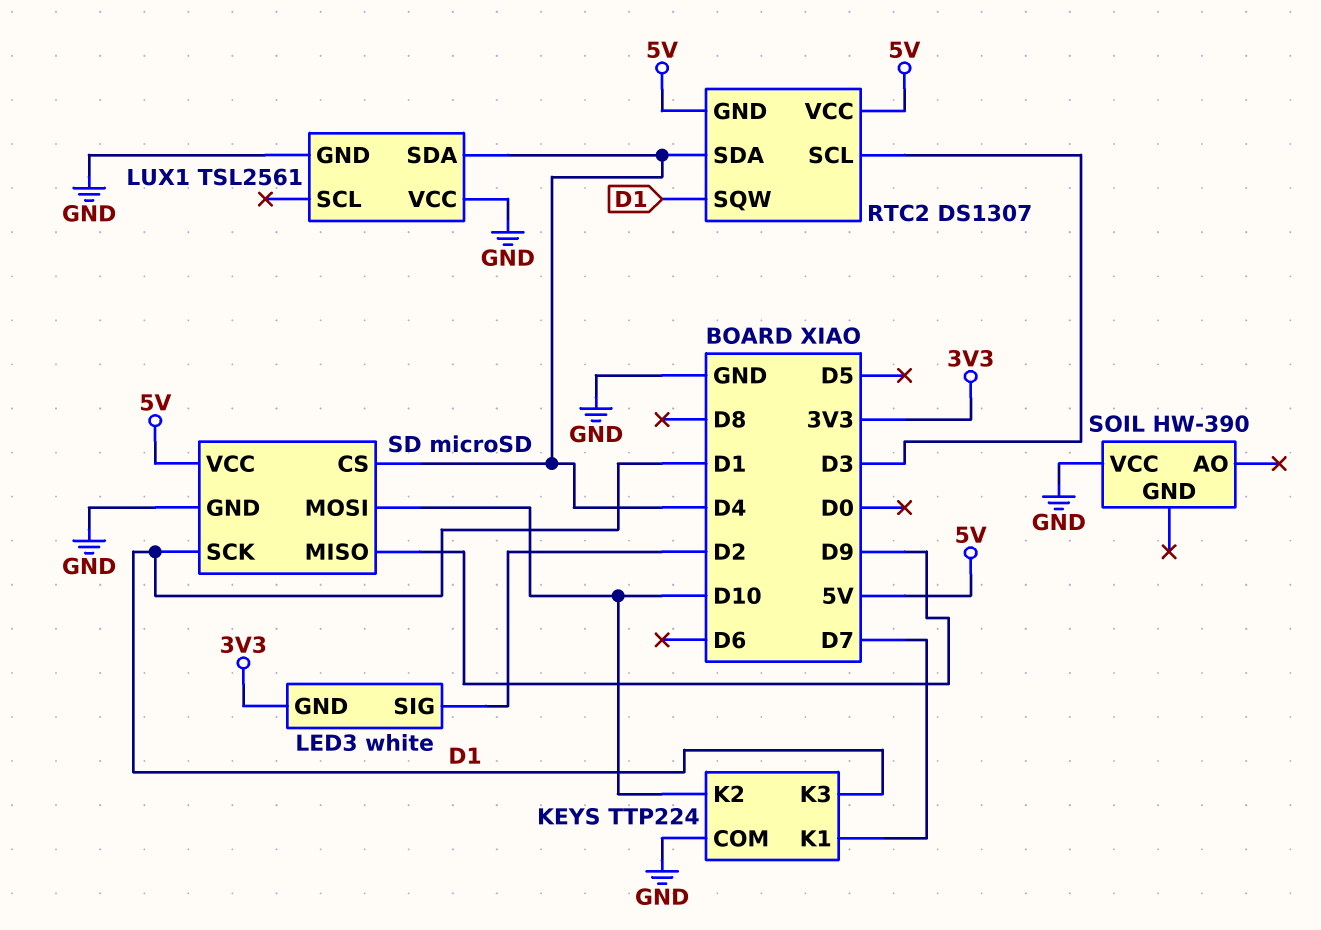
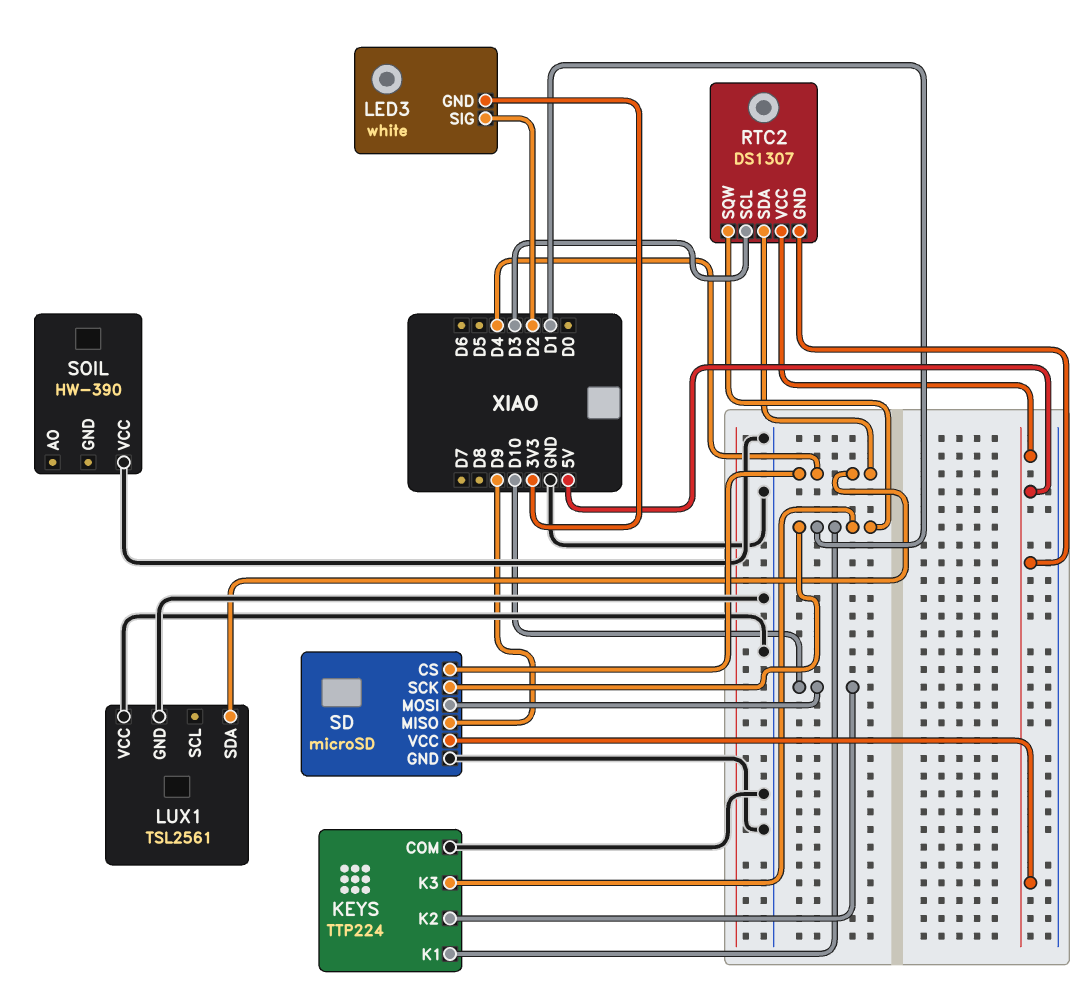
KEYS pin K1: D7 -> D1

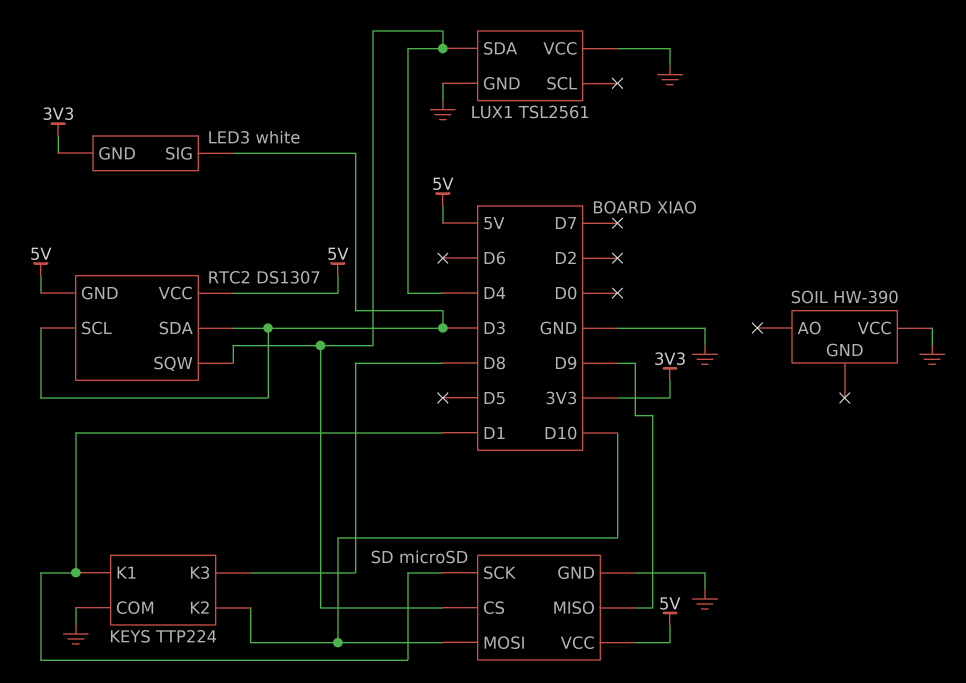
KEYS pin K3: D1 -> D8
LED3 pin SIG: D2 -> D3
RTC2 pin SDA: D4 -> D3
RTC2 pin SQW: D1 -> D4

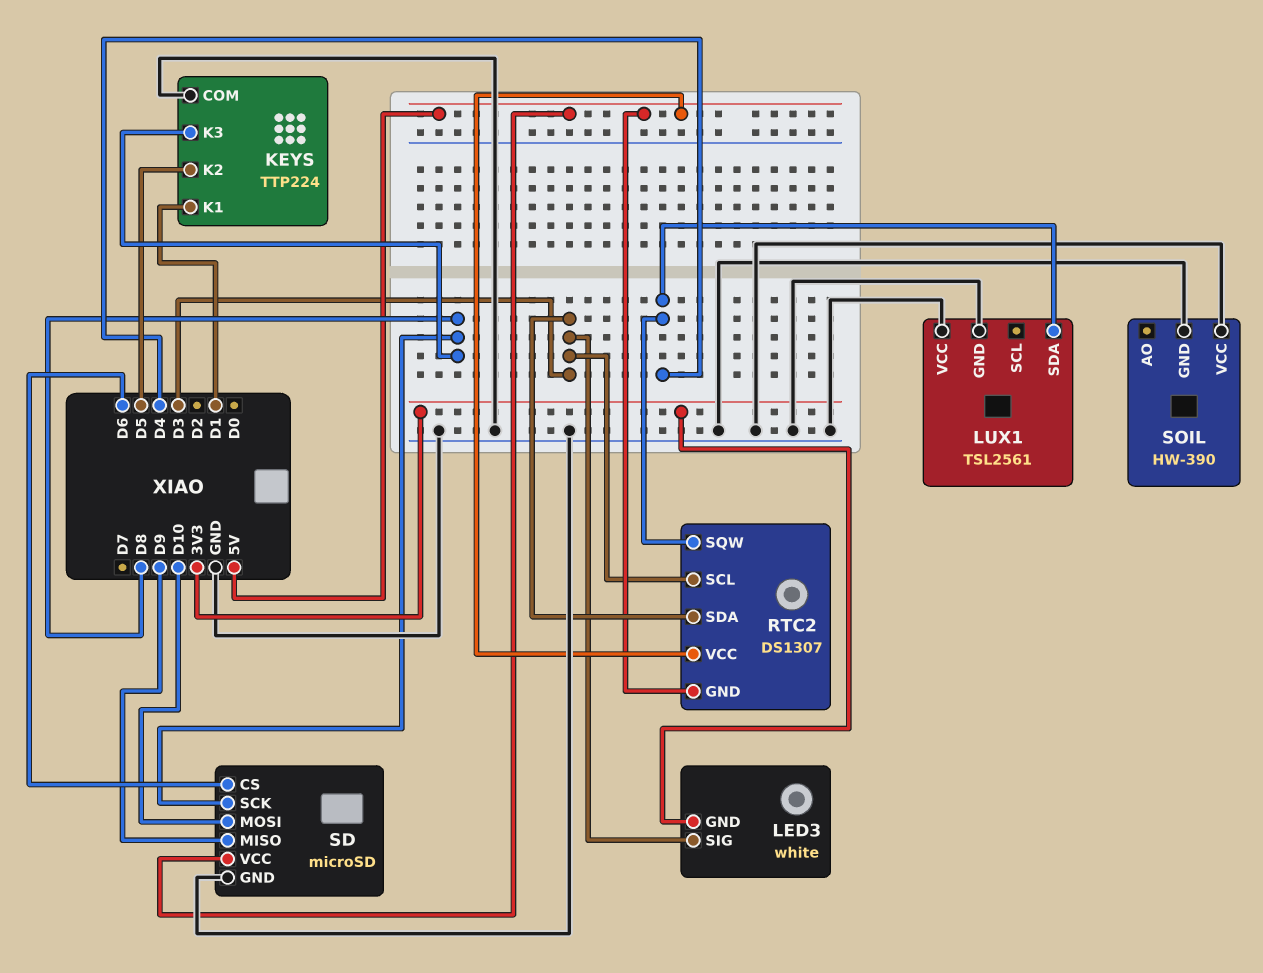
KEYS pin K2: D10 -> D5
SD pin CS: D4 -> D6
SD pin SCK: D1 -> D8
SOIL pin GND: none -> GND

